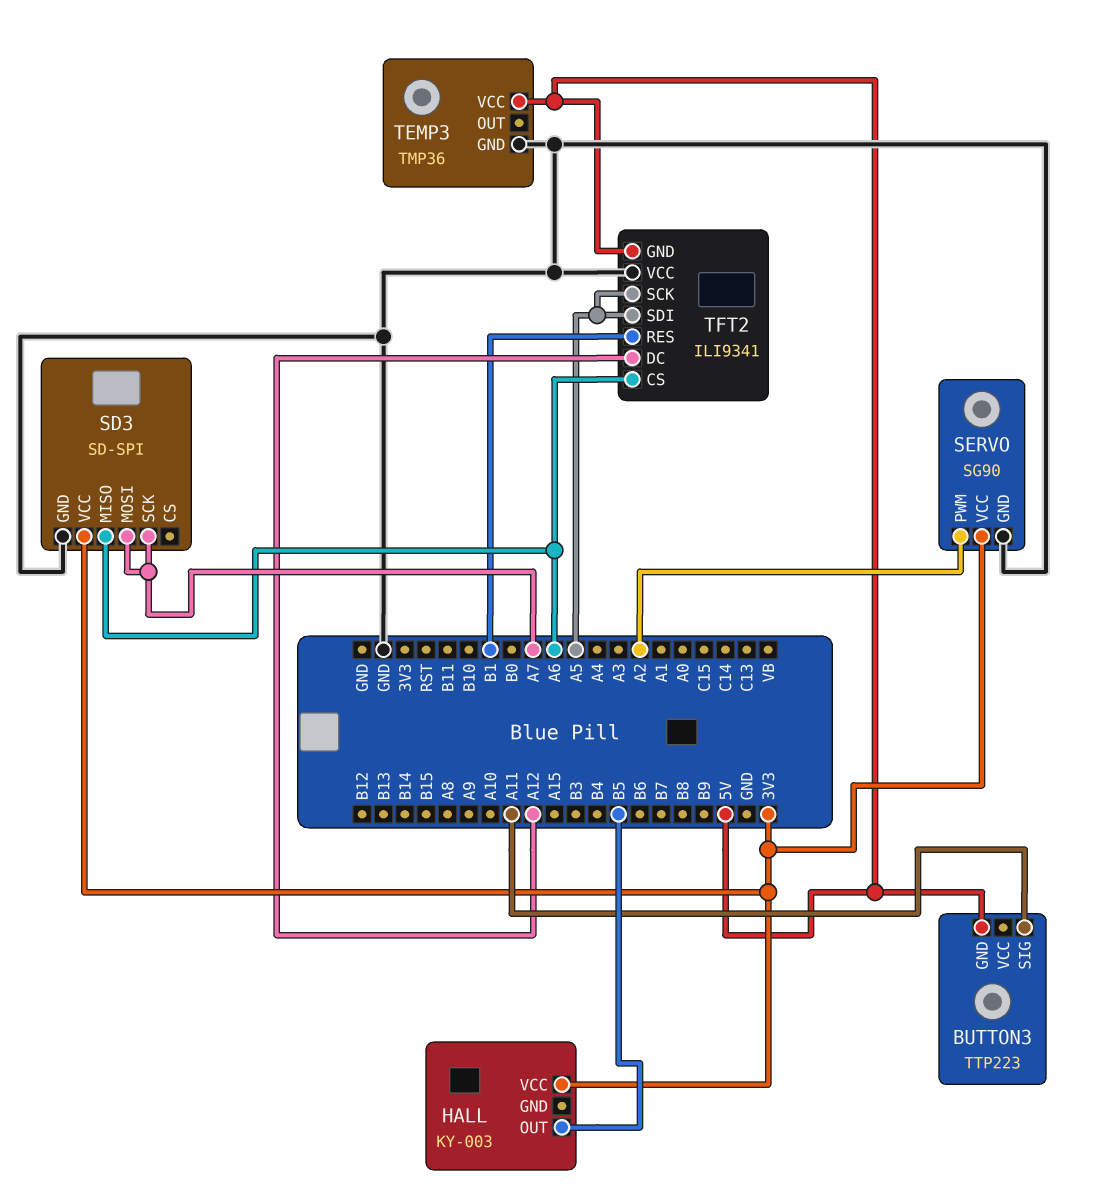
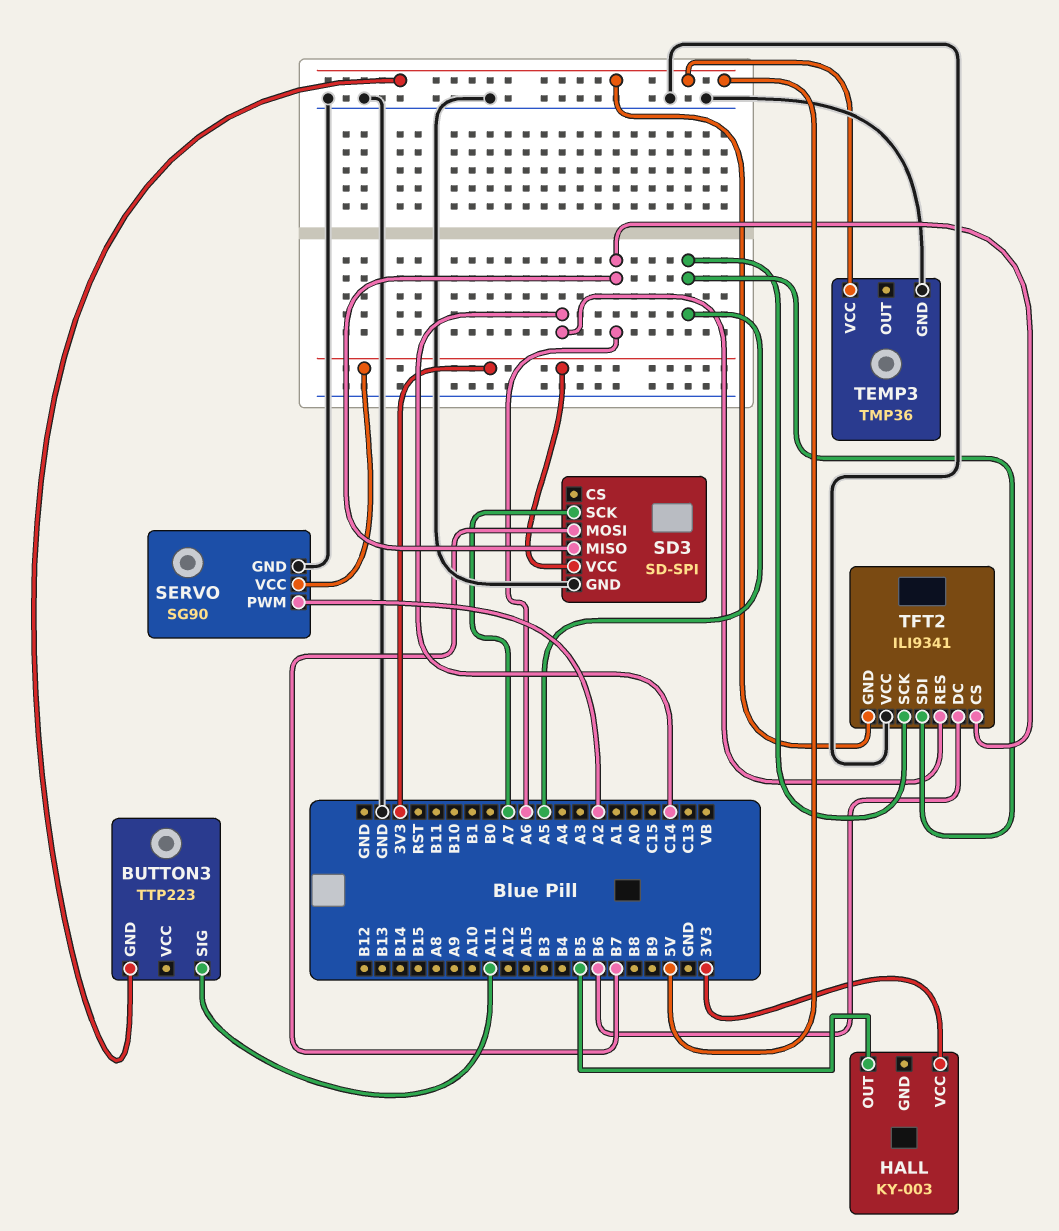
SD3 pin MOSI: A7 -> B7
TFT2 pin DC: A12 -> B6
TFT2 pin RES: B1 -> C14

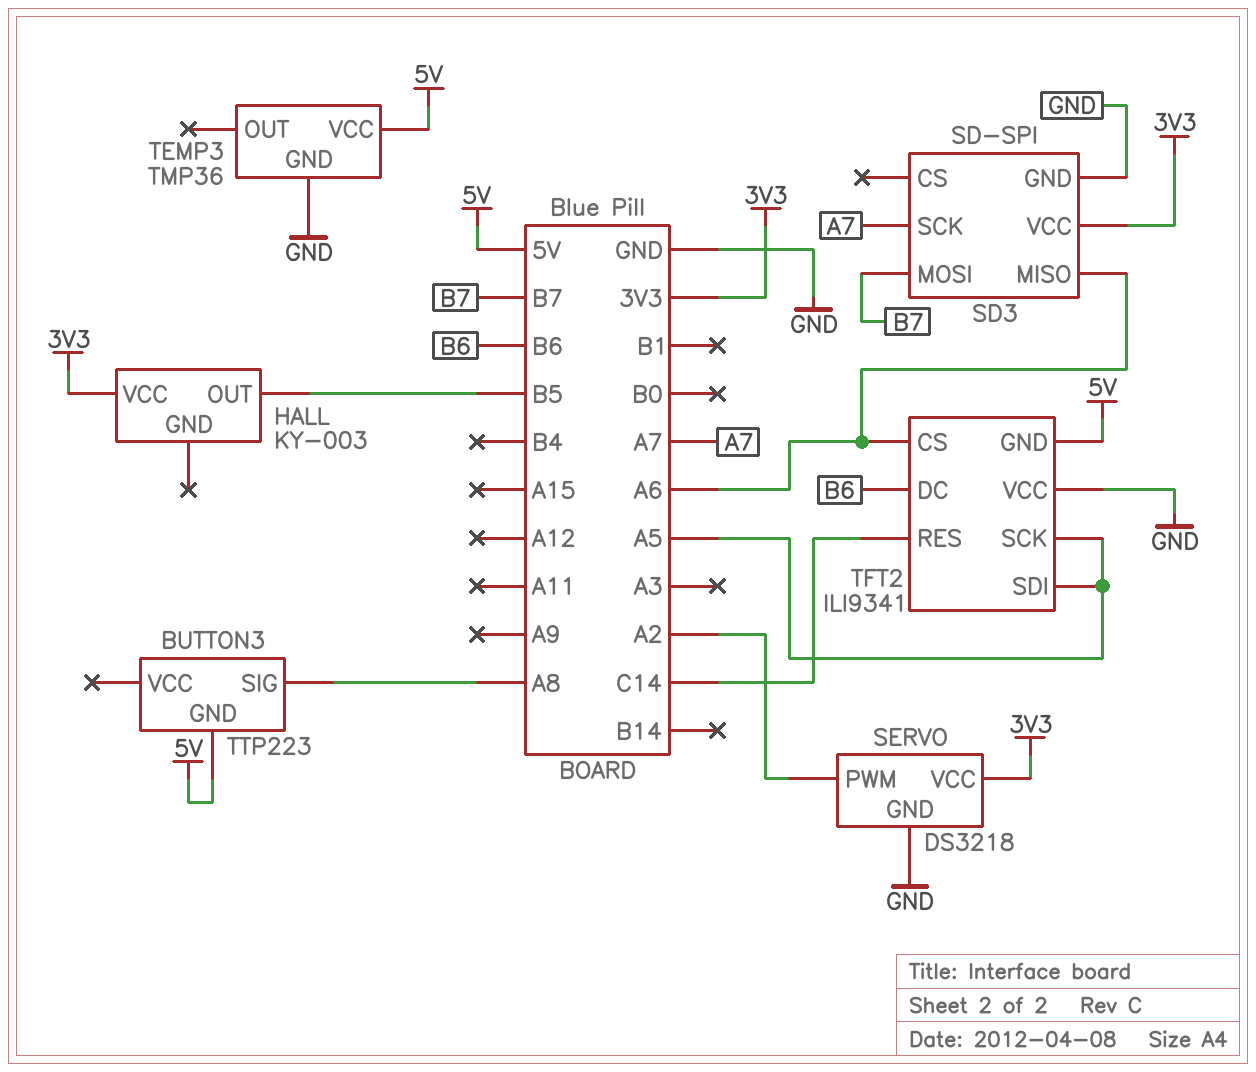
BUTTON3 pin SIG: A11 -> A8
SERVO: SG90 -> DS3218

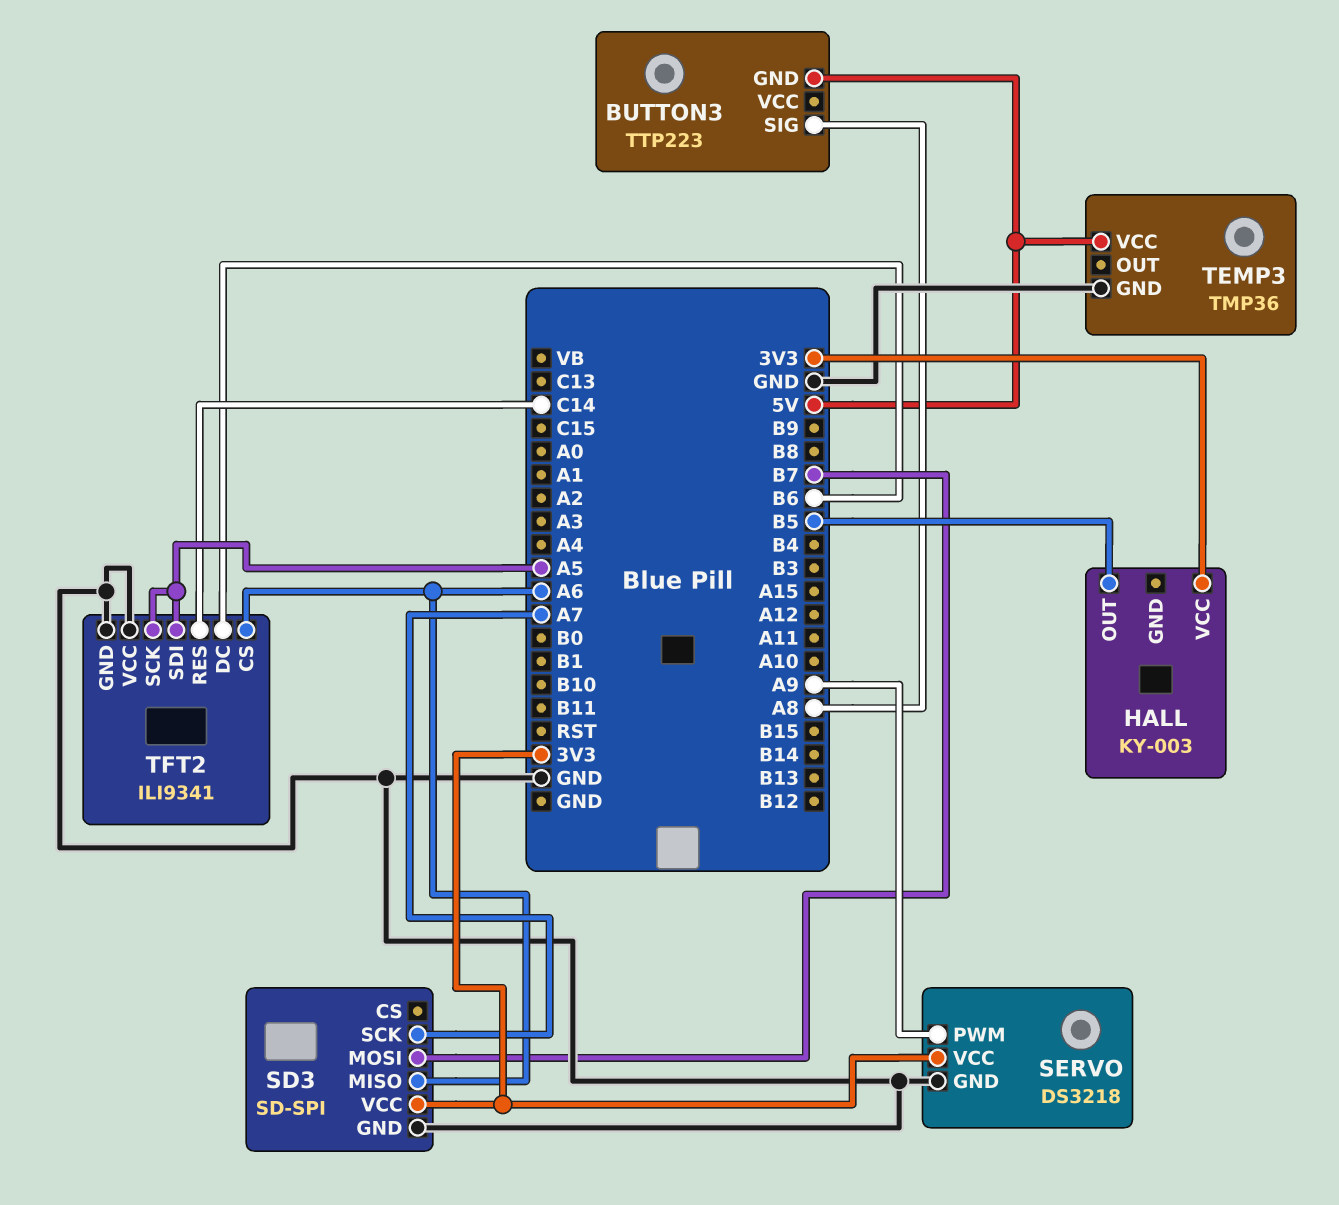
SERVO pin PWM: A2 -> A9
TFT2 pin GND: 5V -> GND

